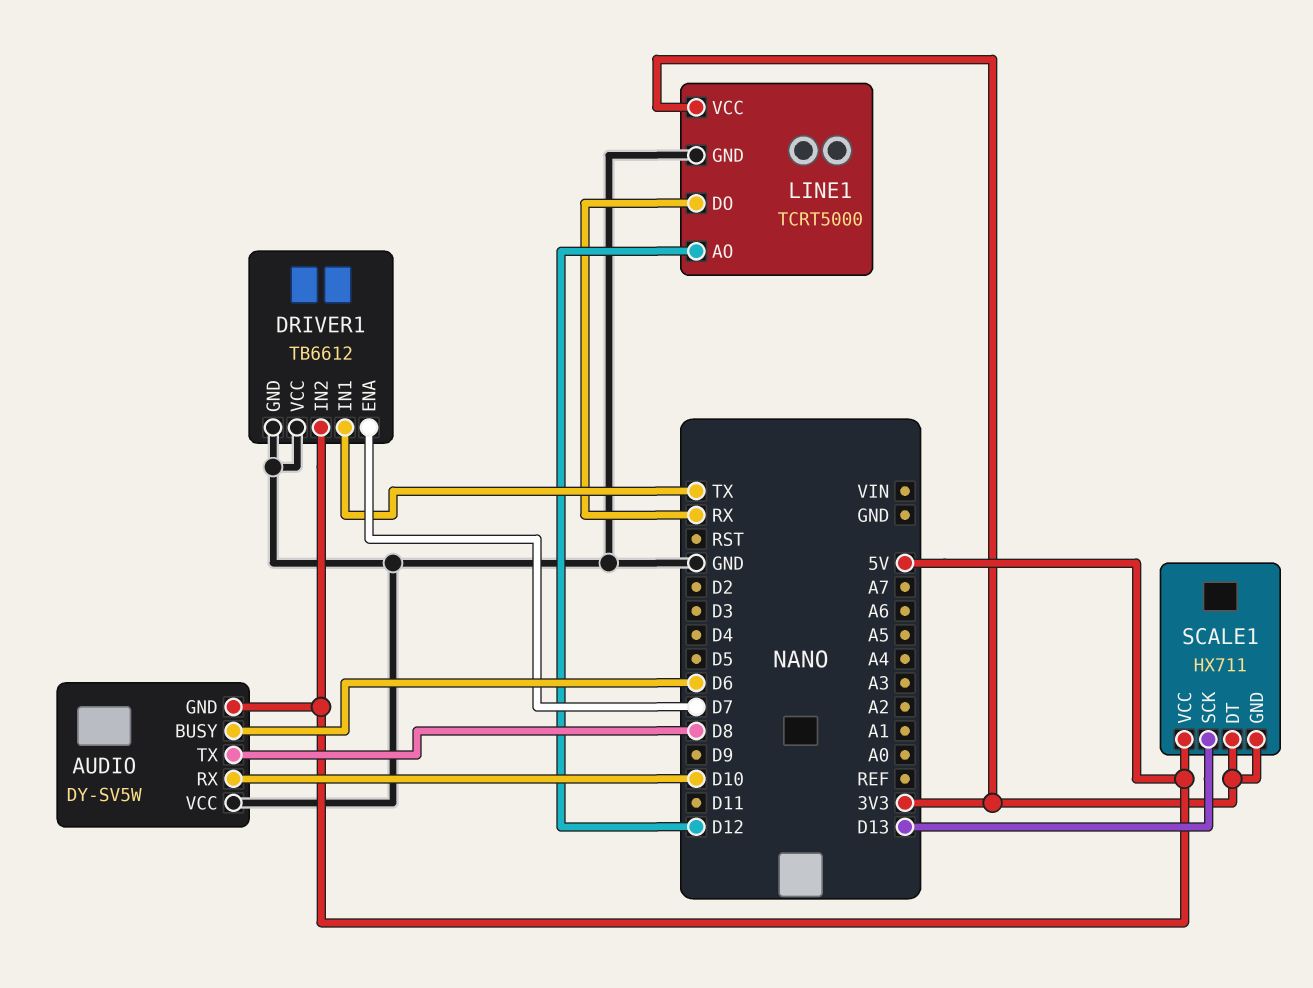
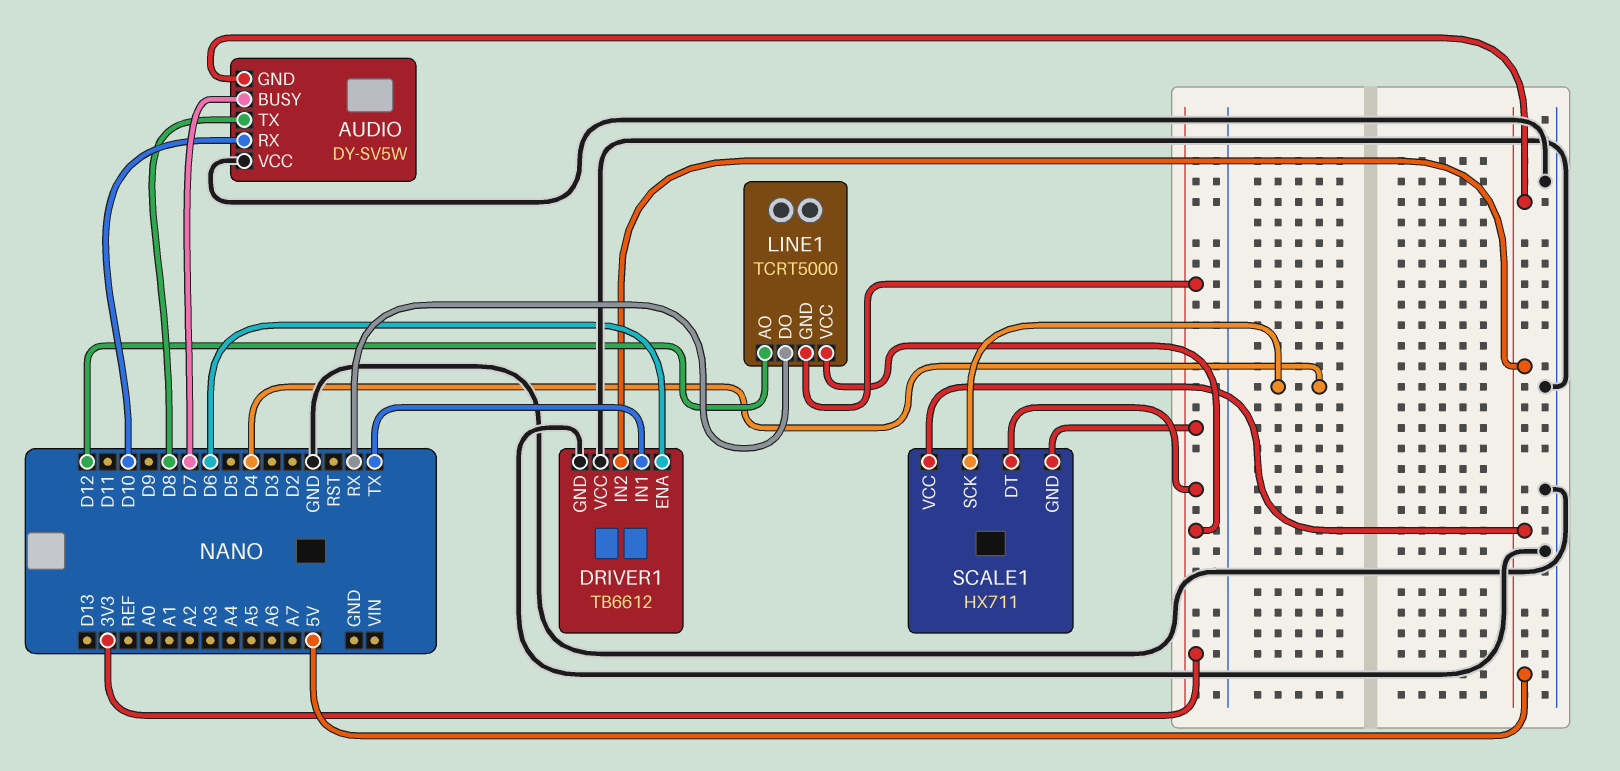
AUDIO pin BUSY: D6 -> D7
DRIVER1 pin ENA: D7 -> D6
LINE1 pin GND: GND -> 3V3
SCALE1 pin SCK: D13 -> D4

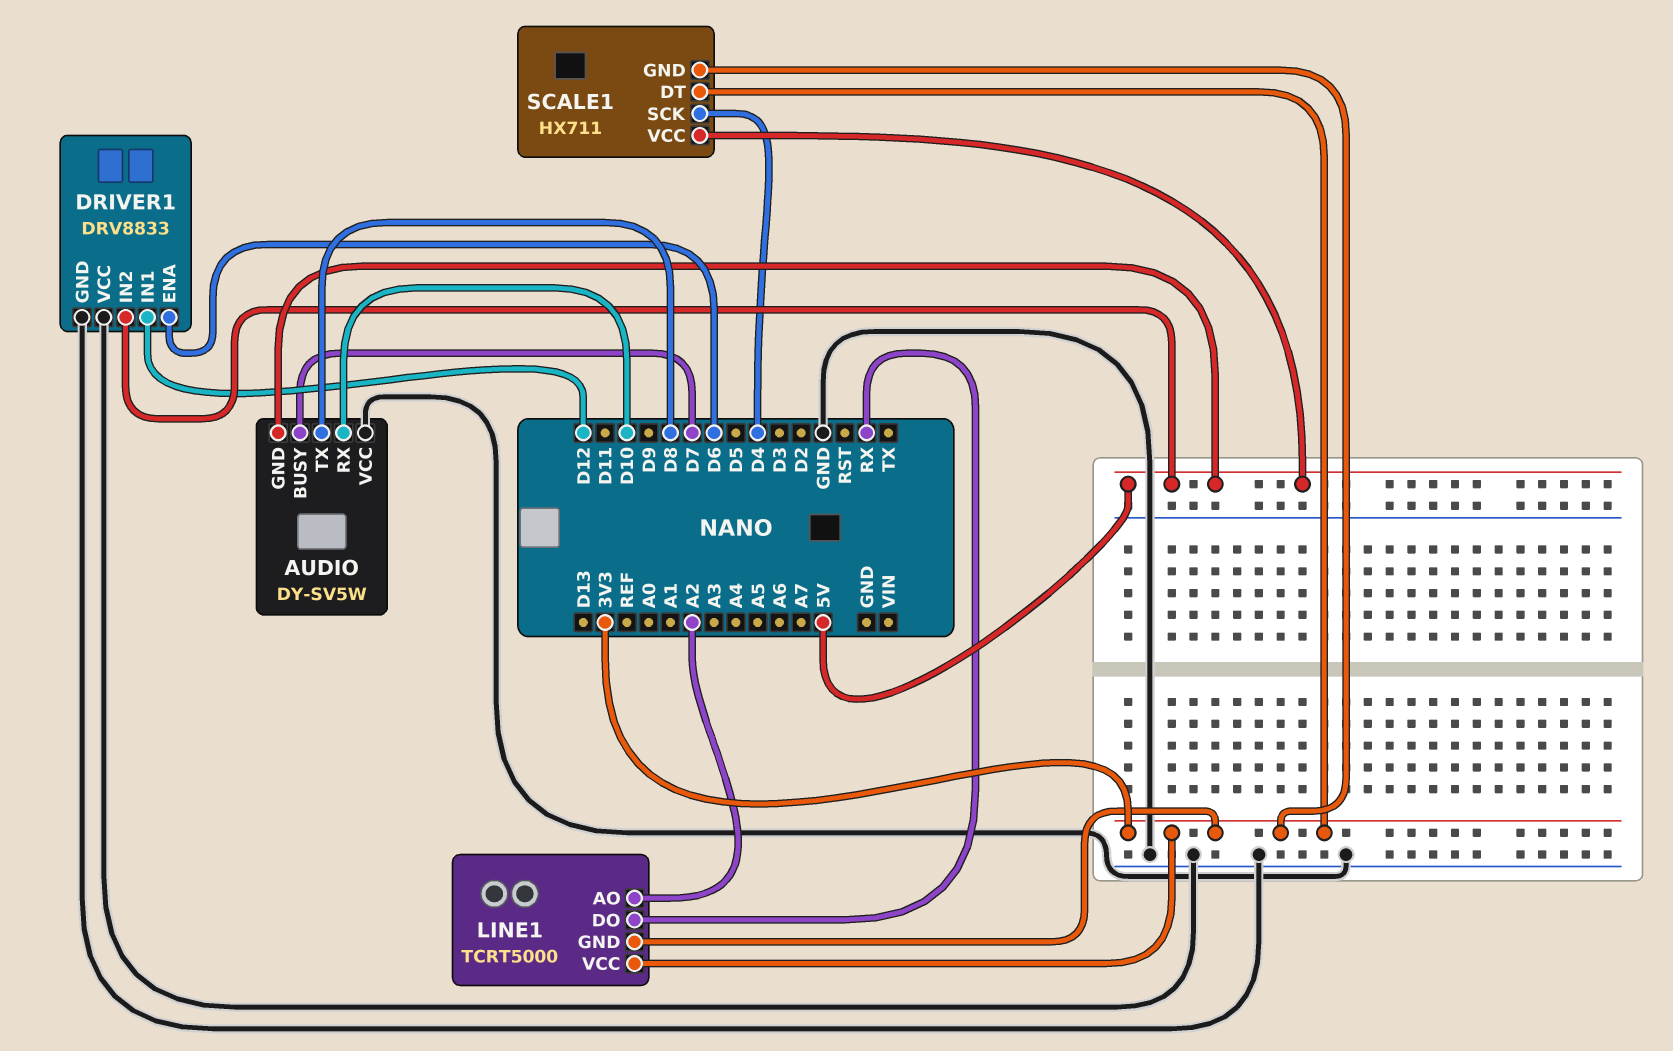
DRIVER1: TB6612 -> DRV8833
DRIVER1 pin IN1: TX -> D12
LINE1 pin AO: D12 -> A2

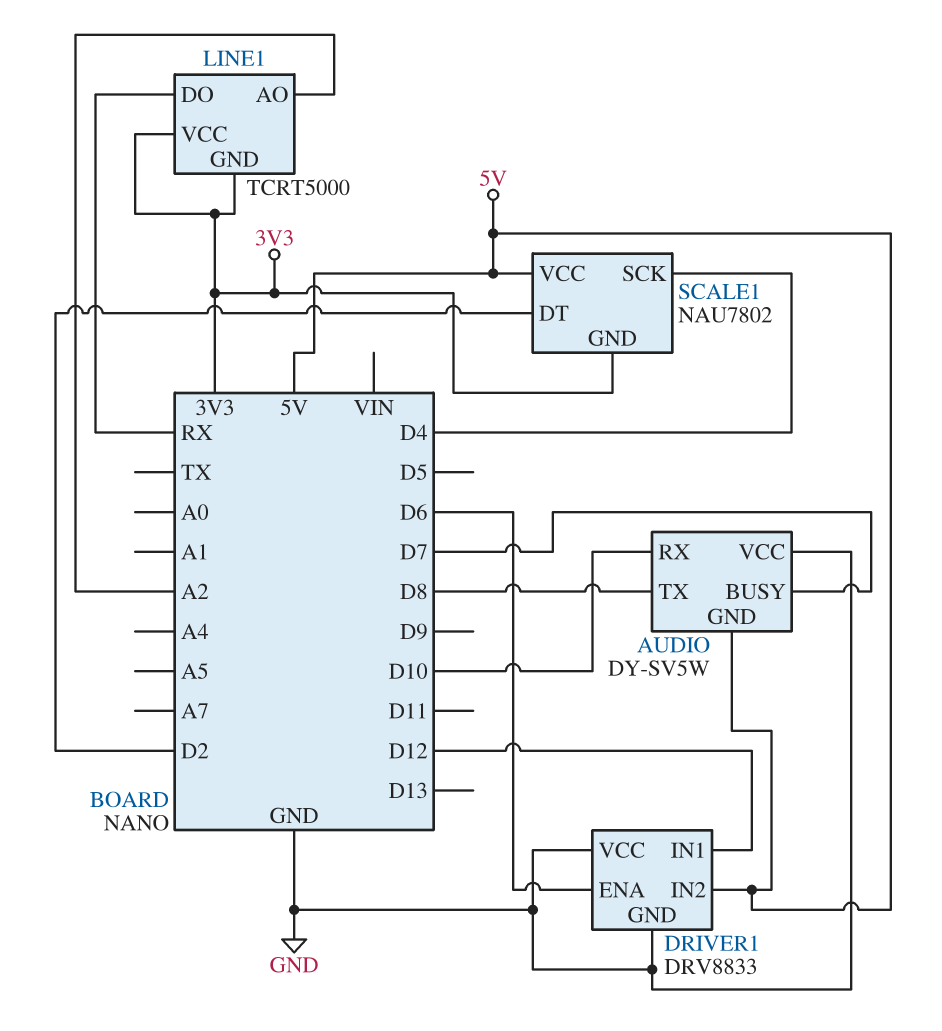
SCALE1: HX711 -> NAU7802
SCALE1 pin DT: 3V3 -> D2

